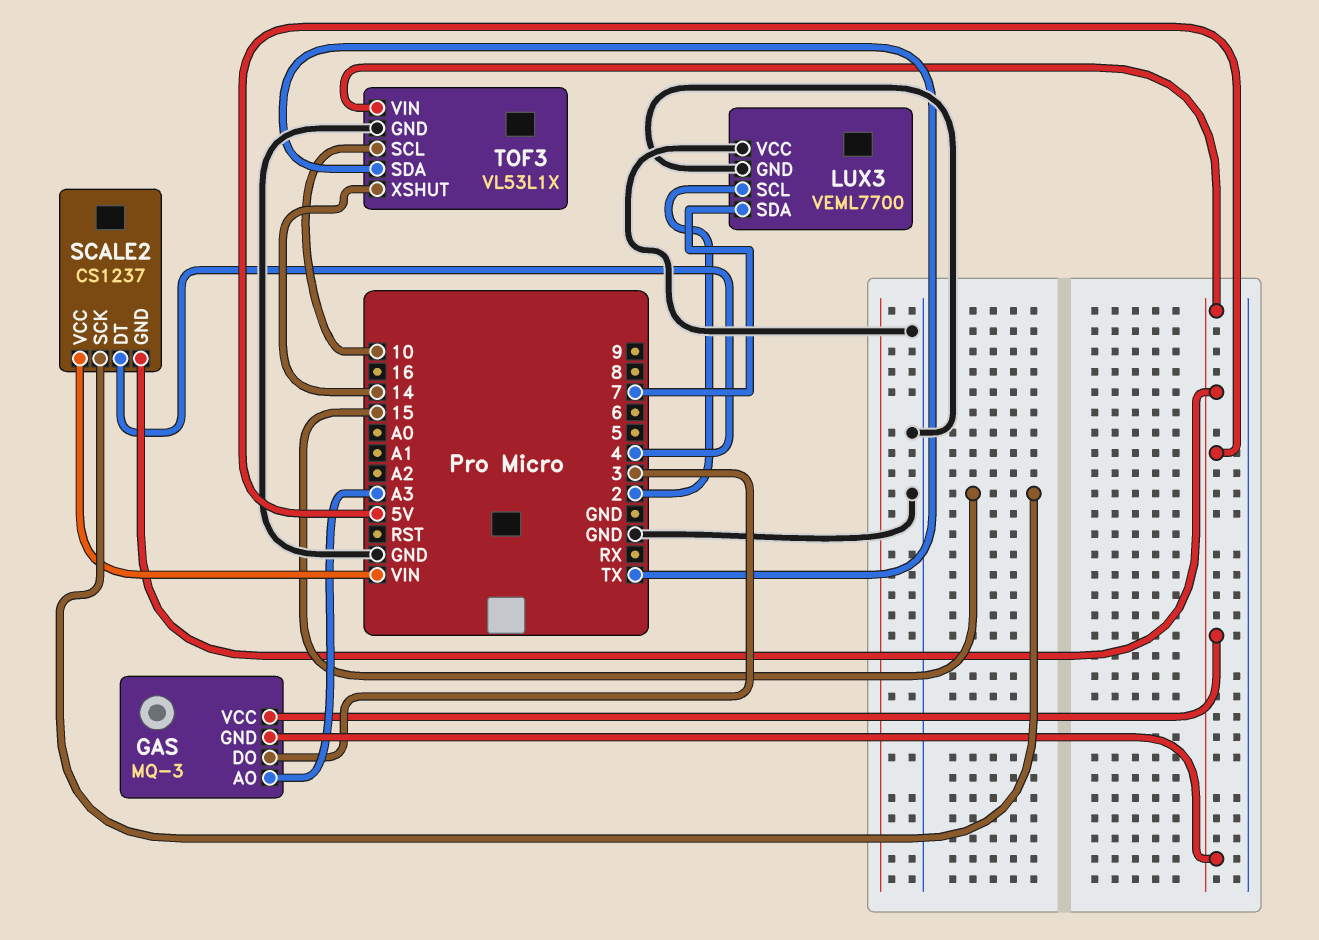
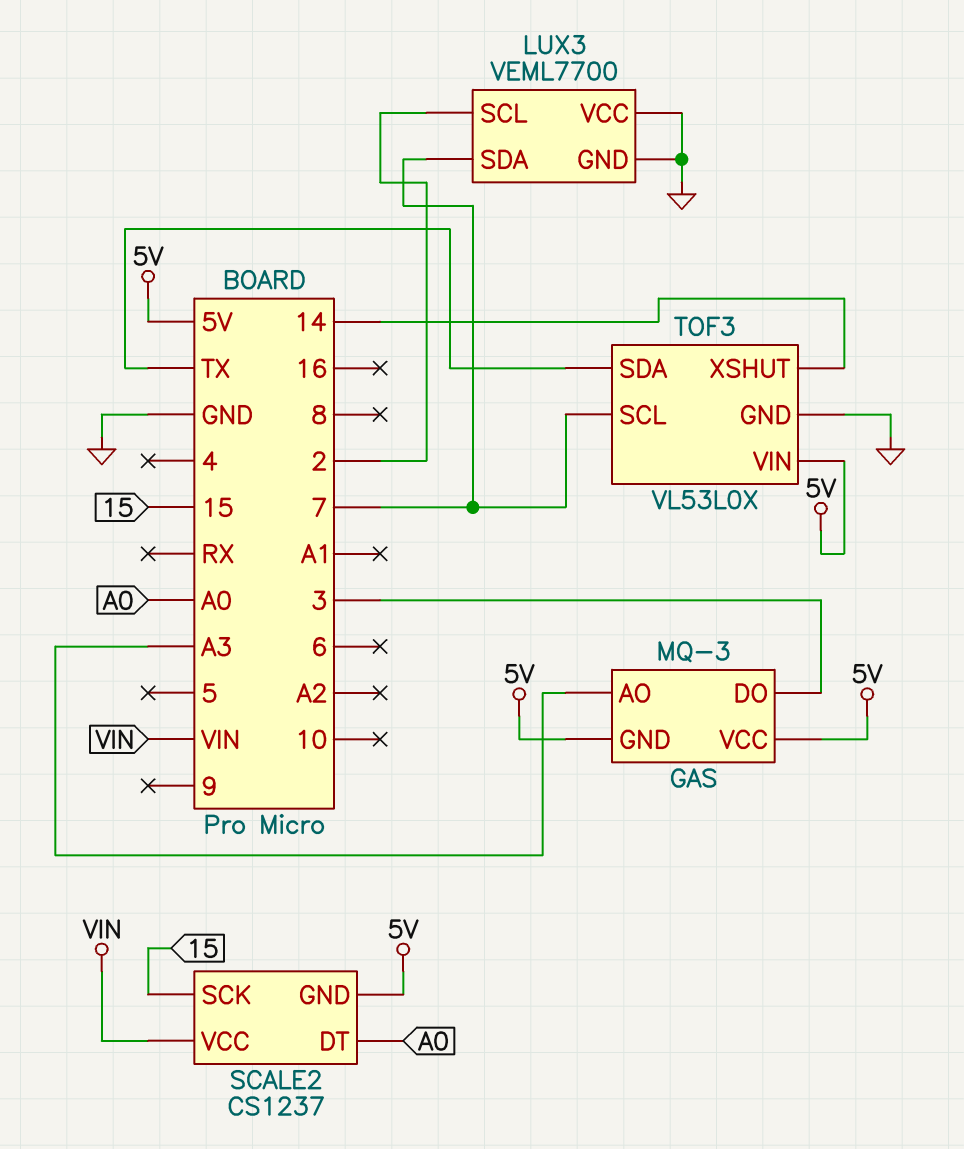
SCALE2 pin DT: 4 -> A0
TOF3: VL53L1X -> VL53L0X
TOF3 pin SCL: 10 -> 7

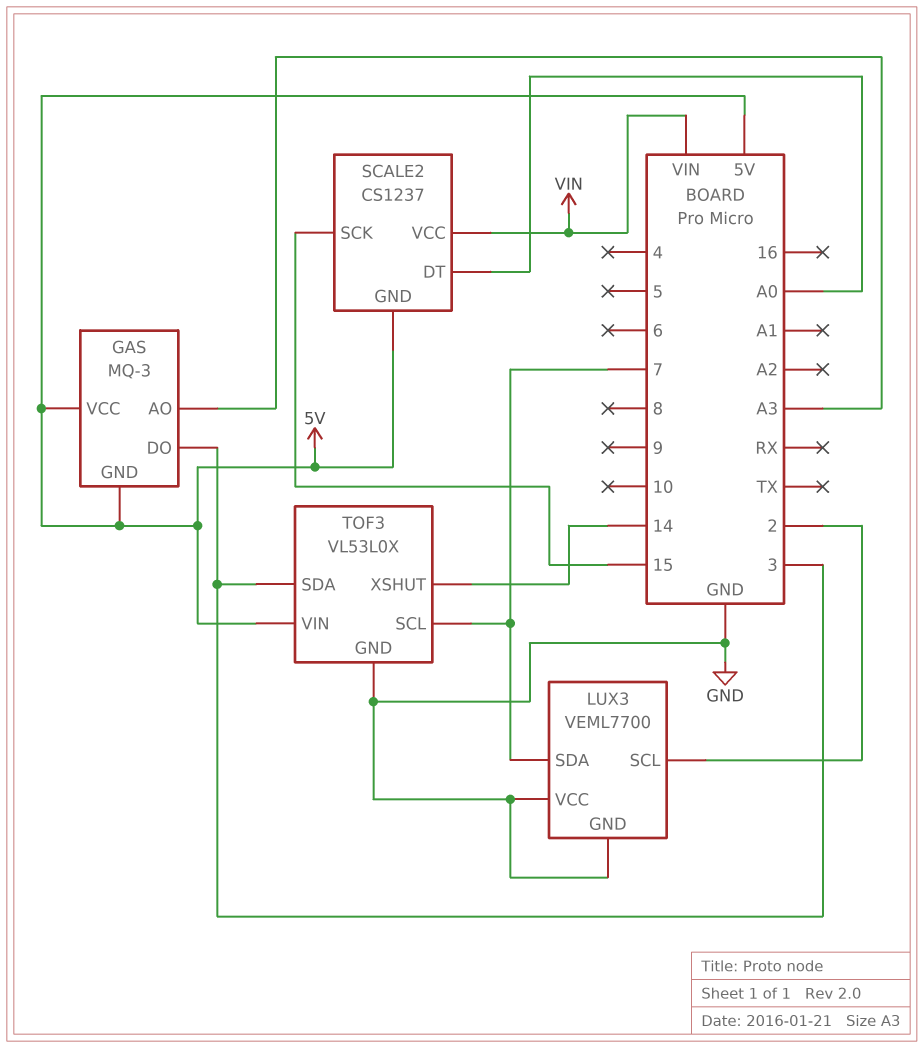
TOF3 pin SDA: TX -> 3

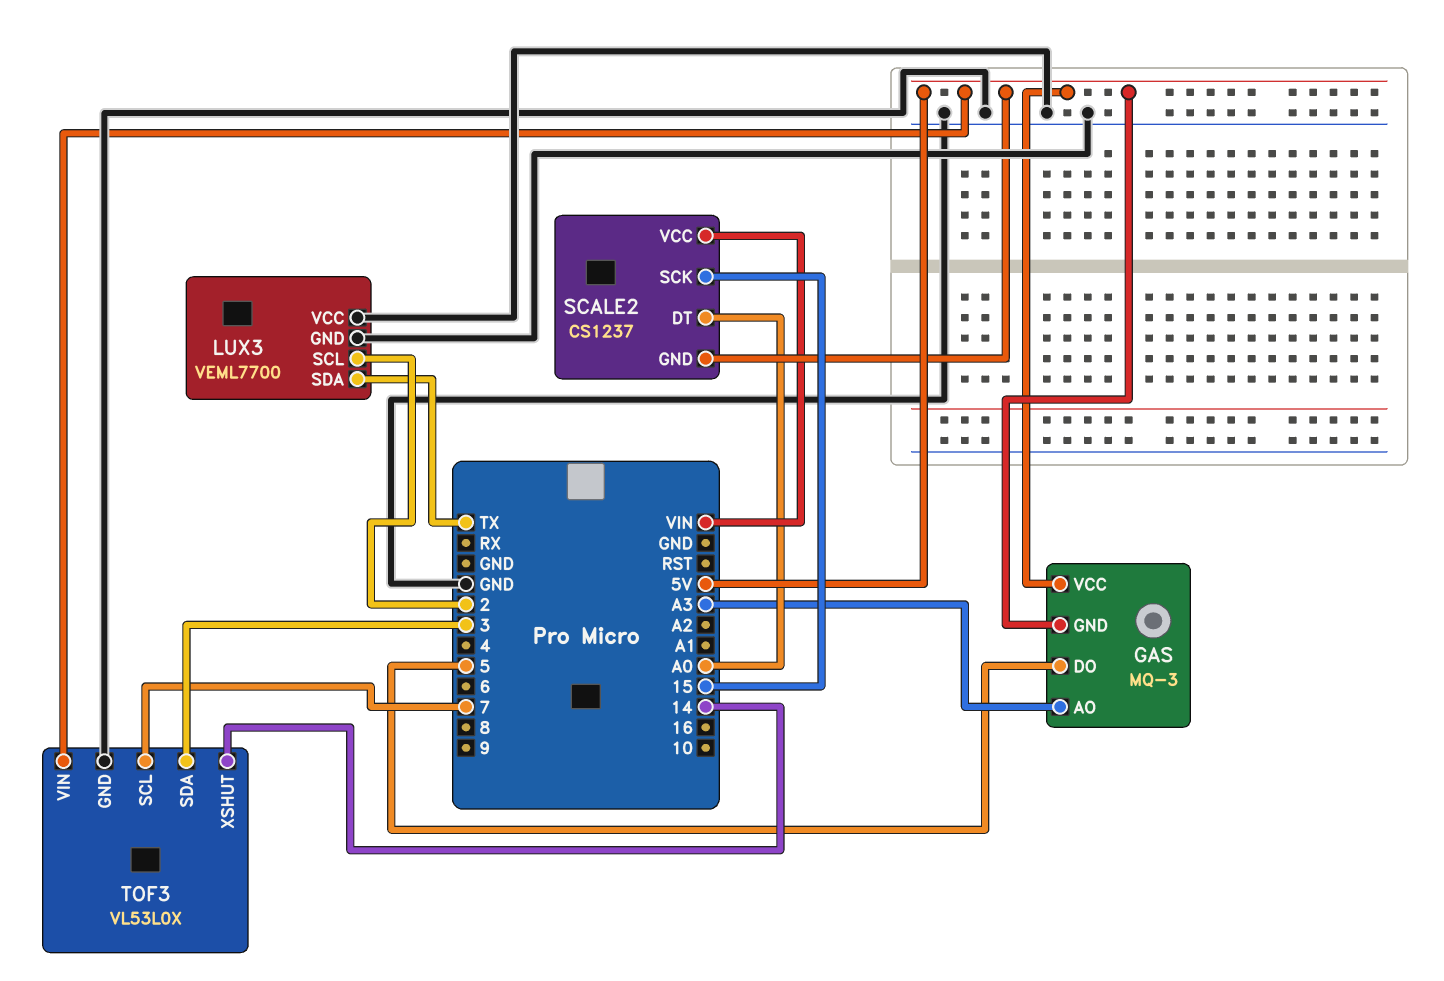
GAS pin DO: 3 -> 5
LUX3 pin SDA: 7 -> TX

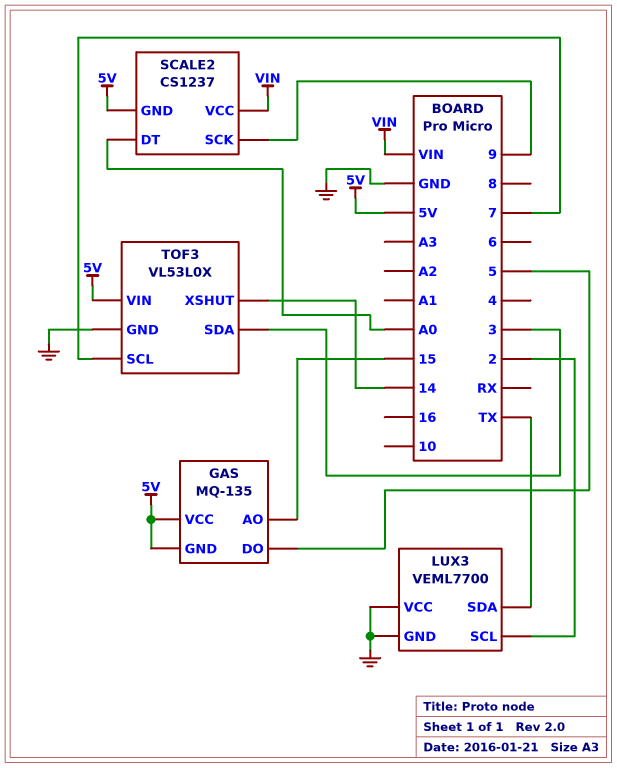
GAS: MQ-3 -> MQ-135
GAS pin AO: A3 -> 15
SCALE2 pin SCK: 15 -> 9

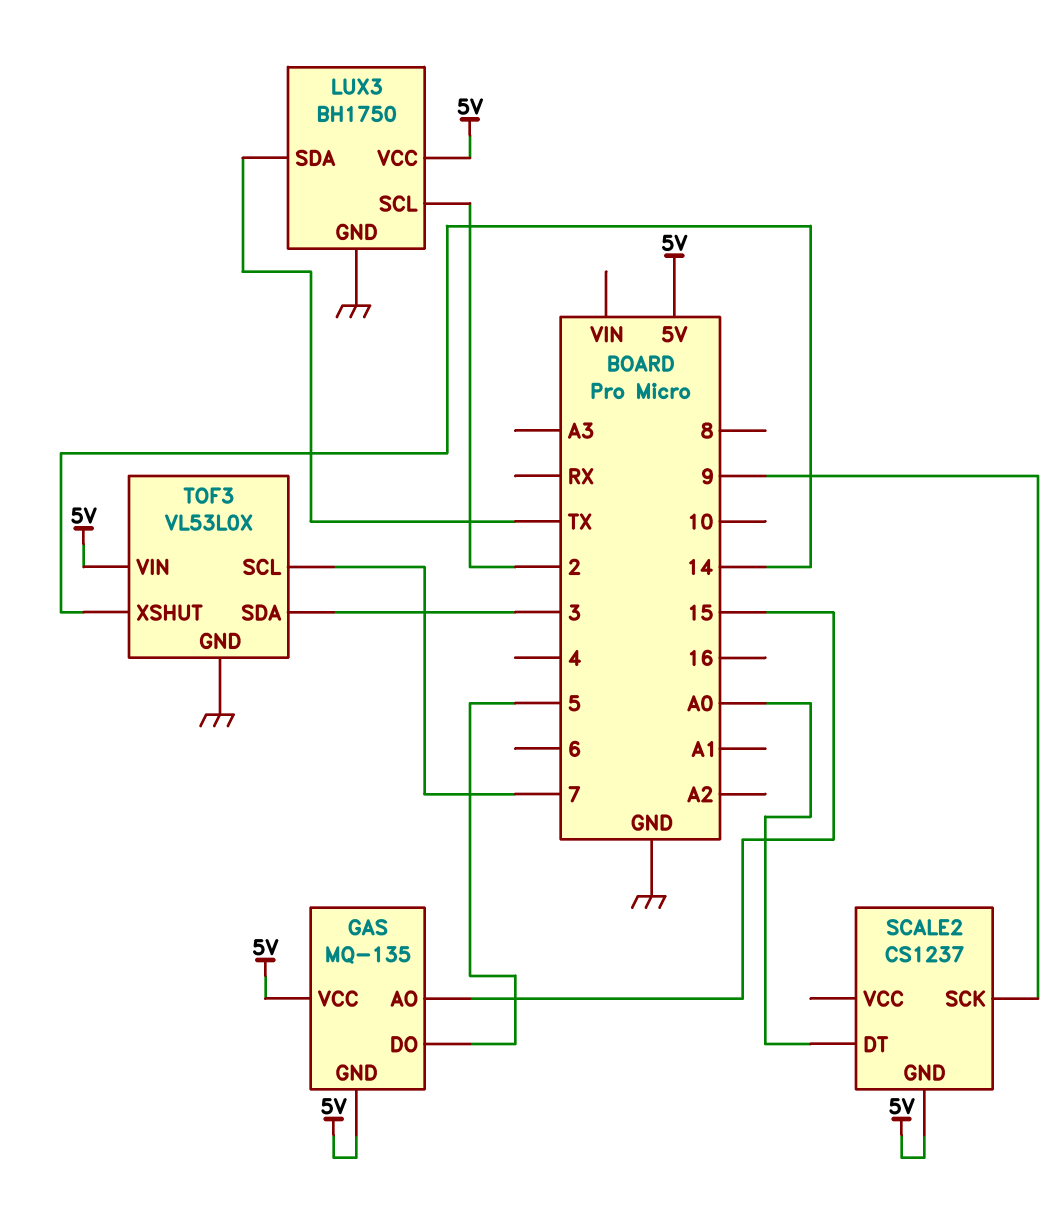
LUX3: VEML7700 -> BH1750
LUX3 pin VCC: GND -> 5V
SCALE2 pin VCC: VIN -> none

